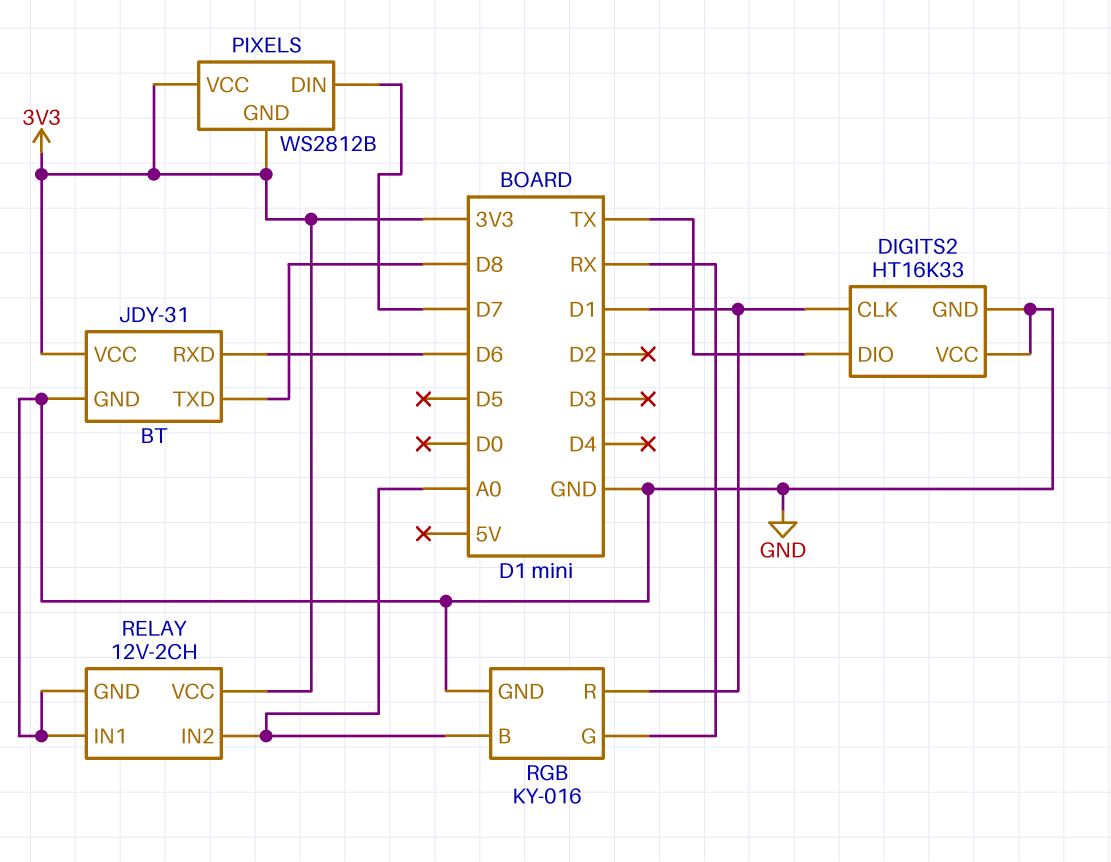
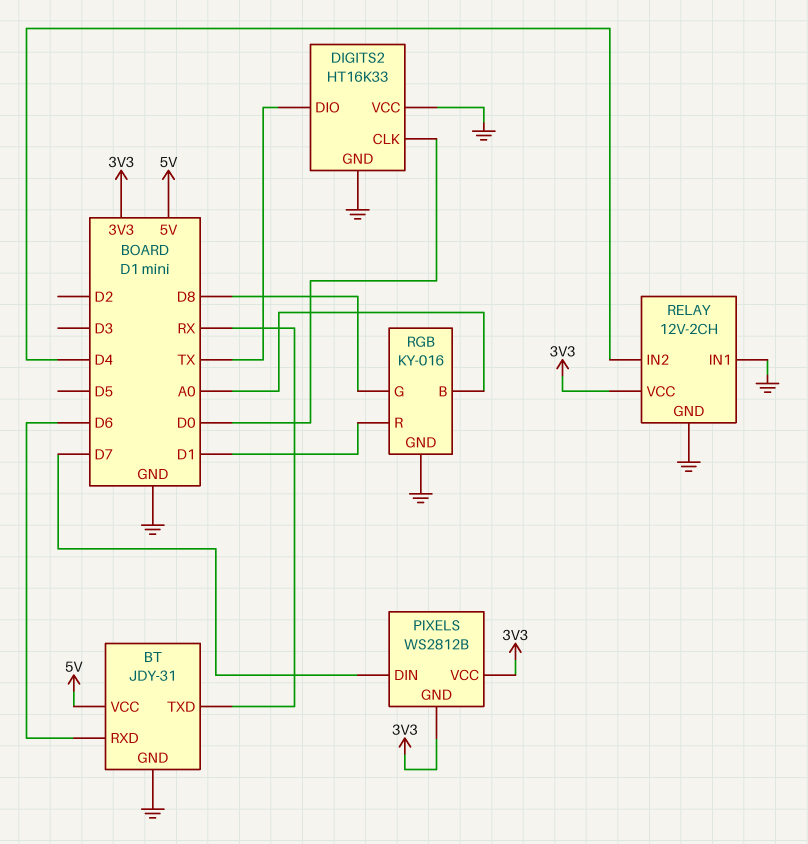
BT pin TXD: D8 -> RX
BT pin VCC: 3V3 -> 5V
DIGITS2 pin CLK: D1 -> D0
RELAY pin IN2: A0 -> D4
RGB pin G: RX -> D8

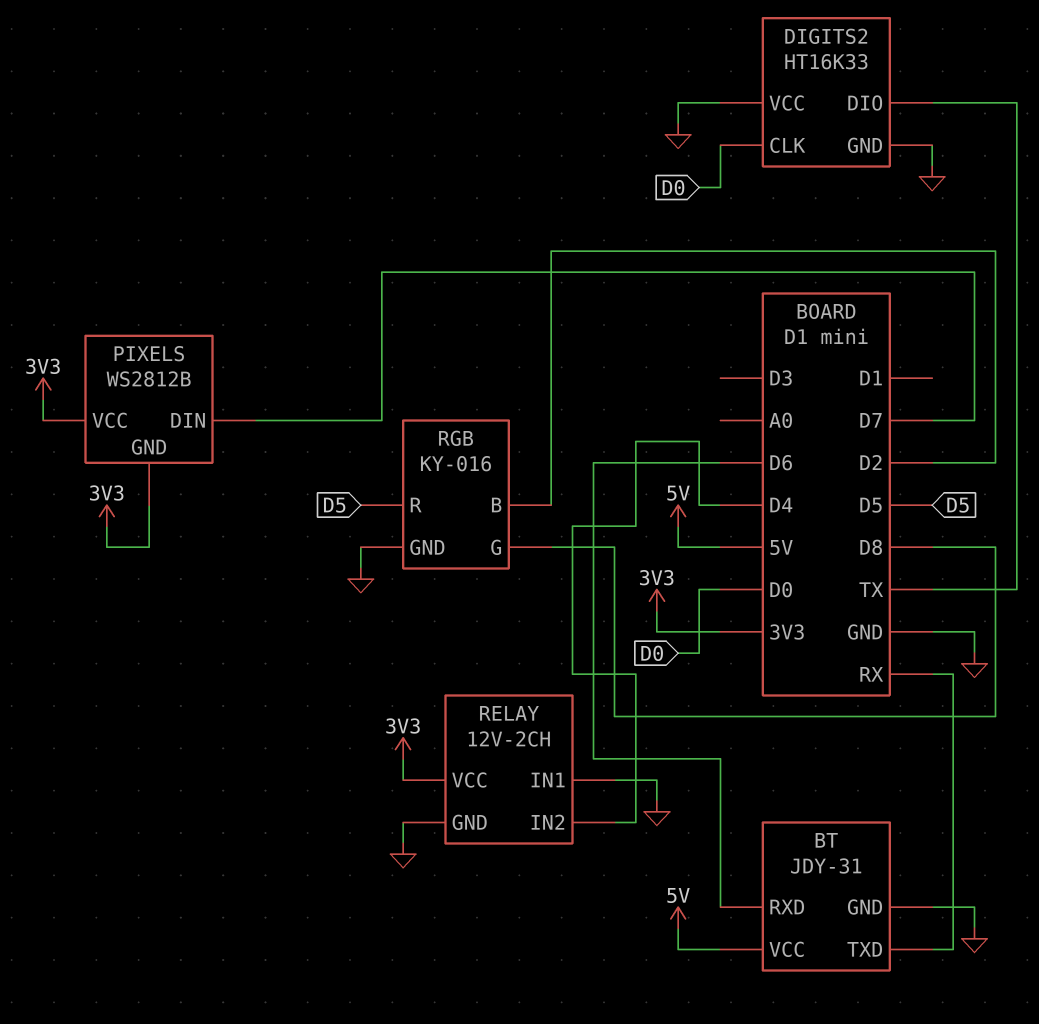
RGB pin B: A0 -> D2
RGB pin R: D1 -> D5

